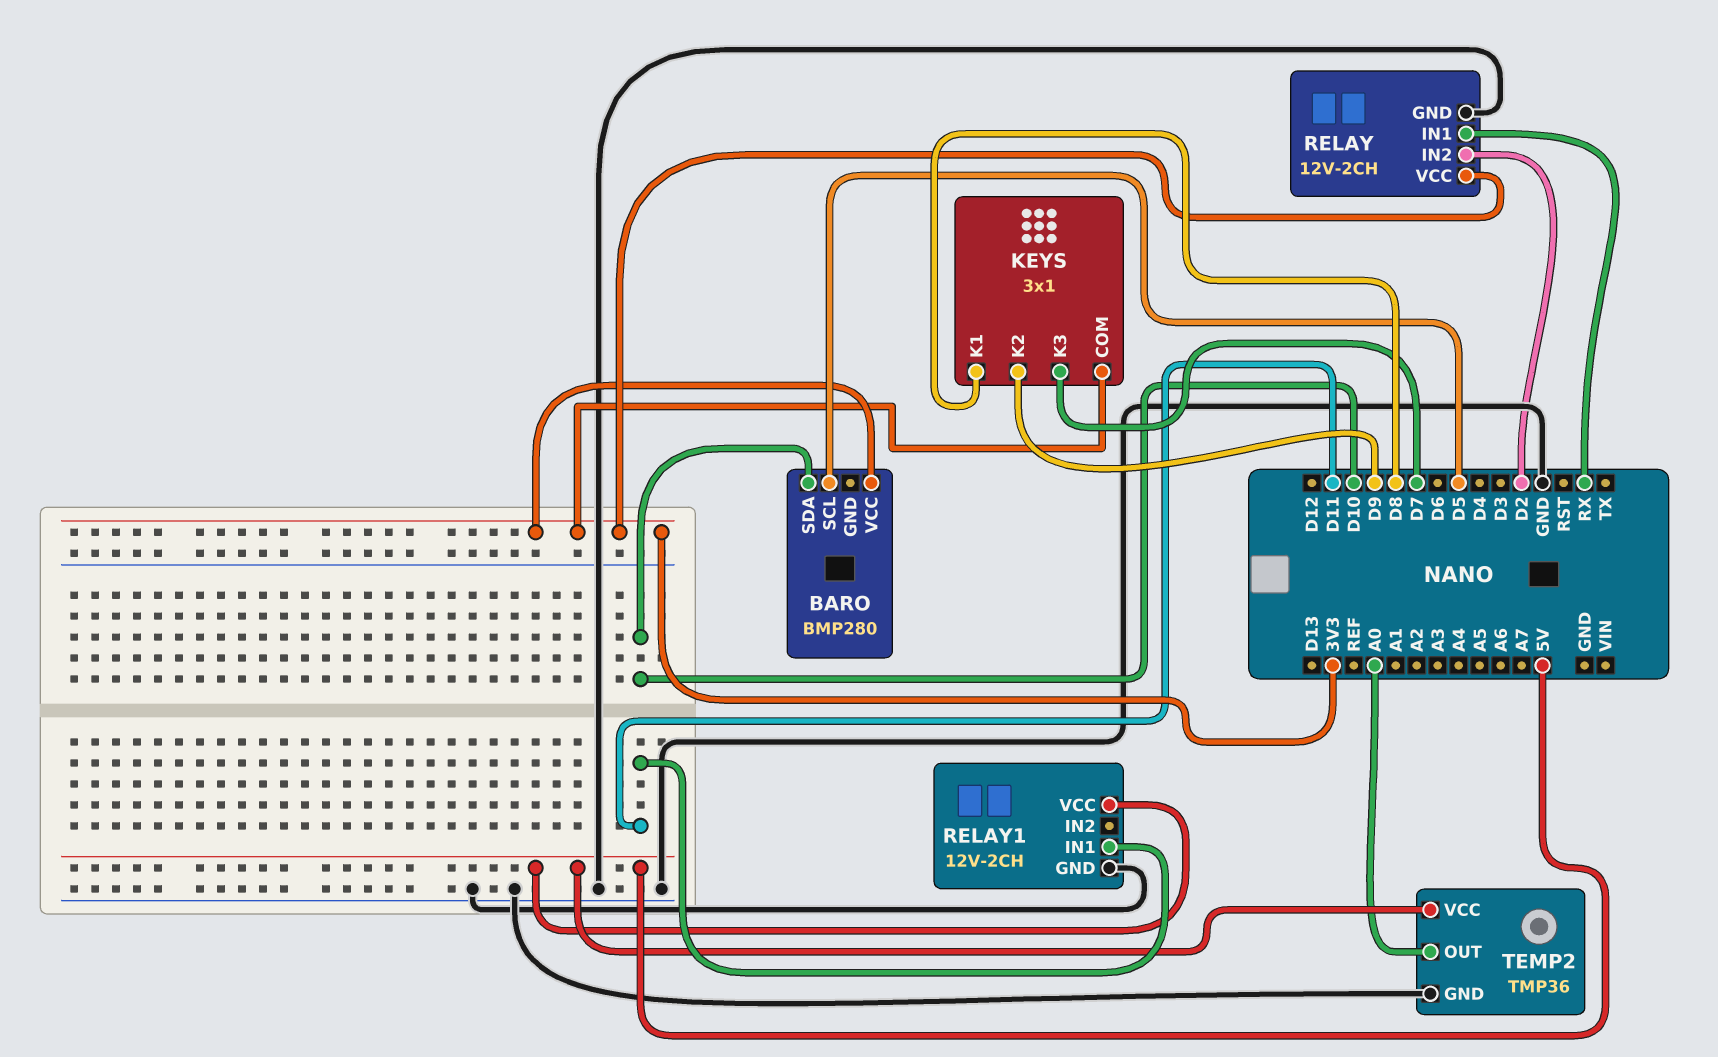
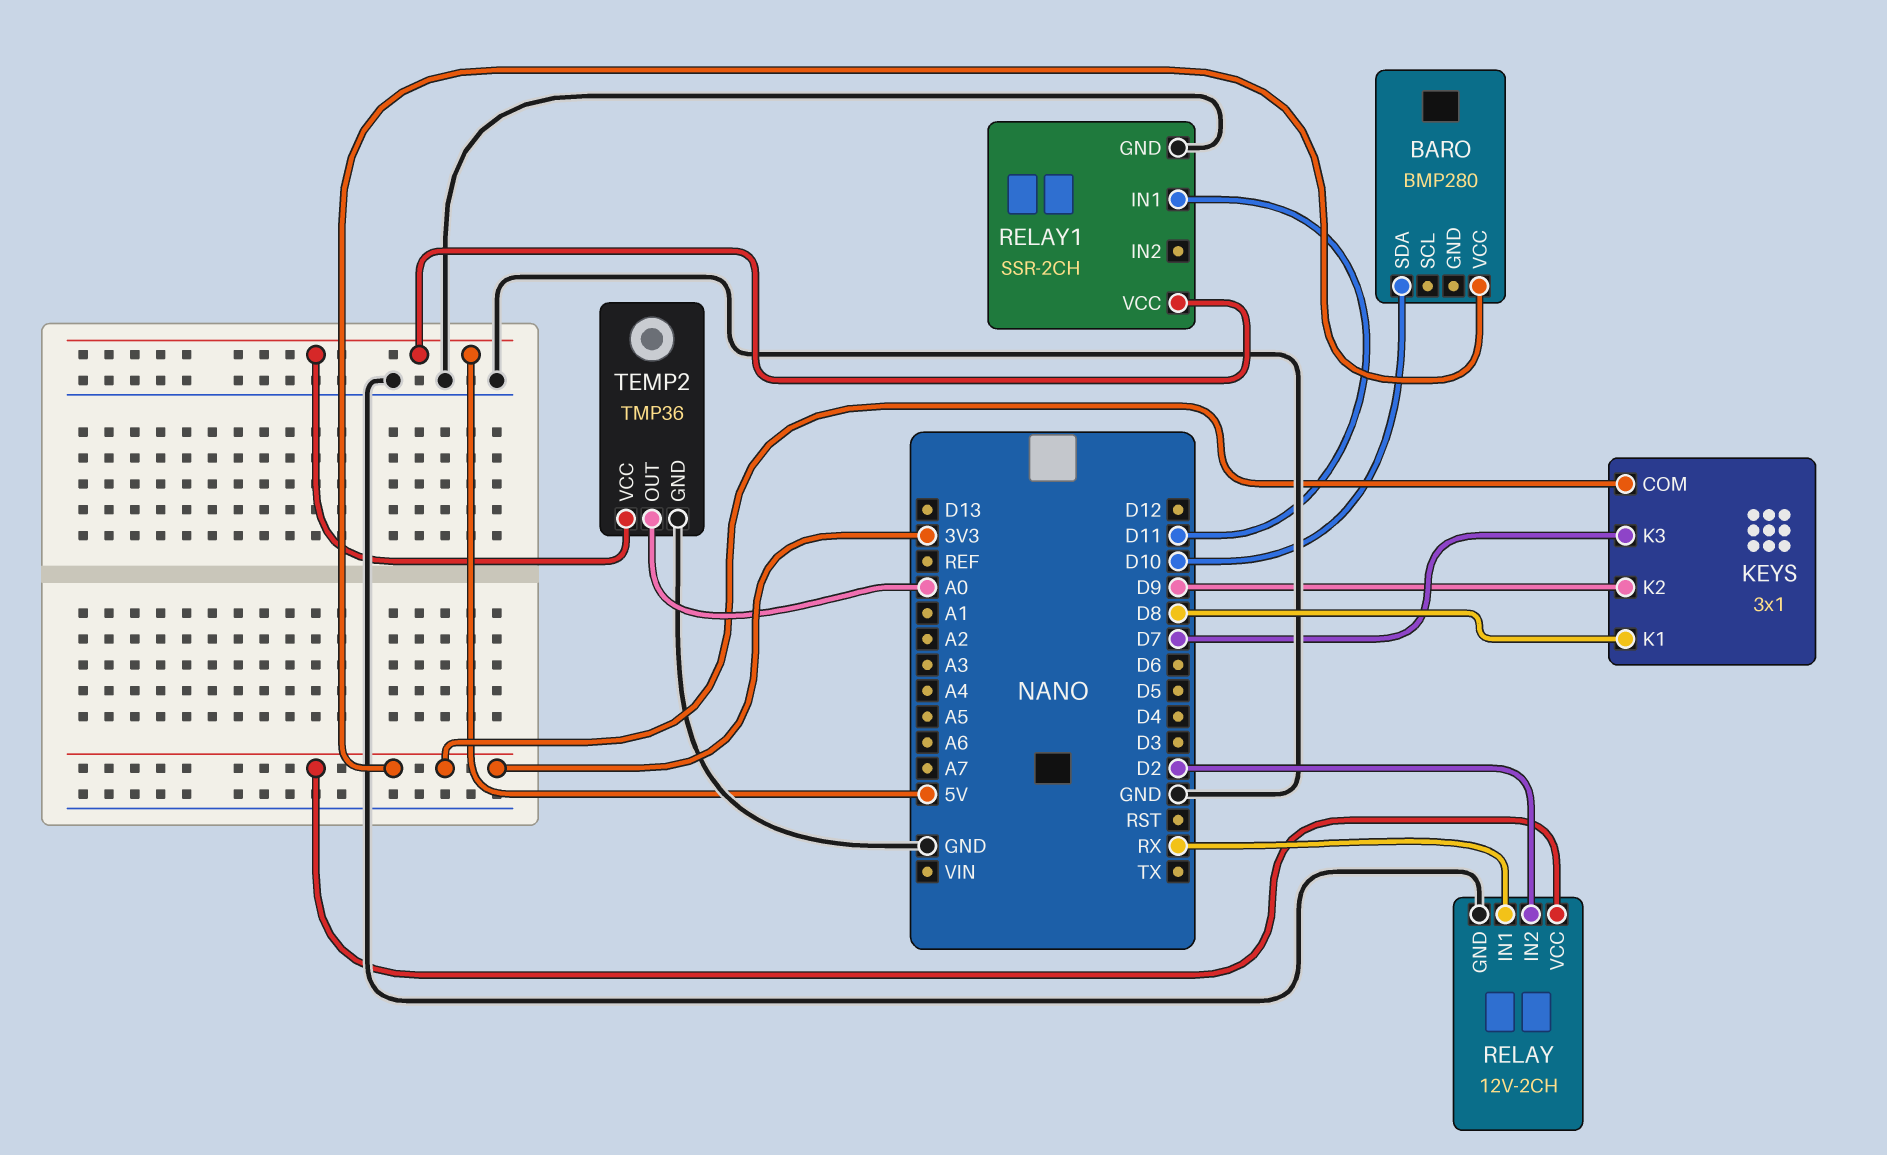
BARO pin SCL: D5 -> none
RELAY1: 12V-2CH -> SSR-2CH

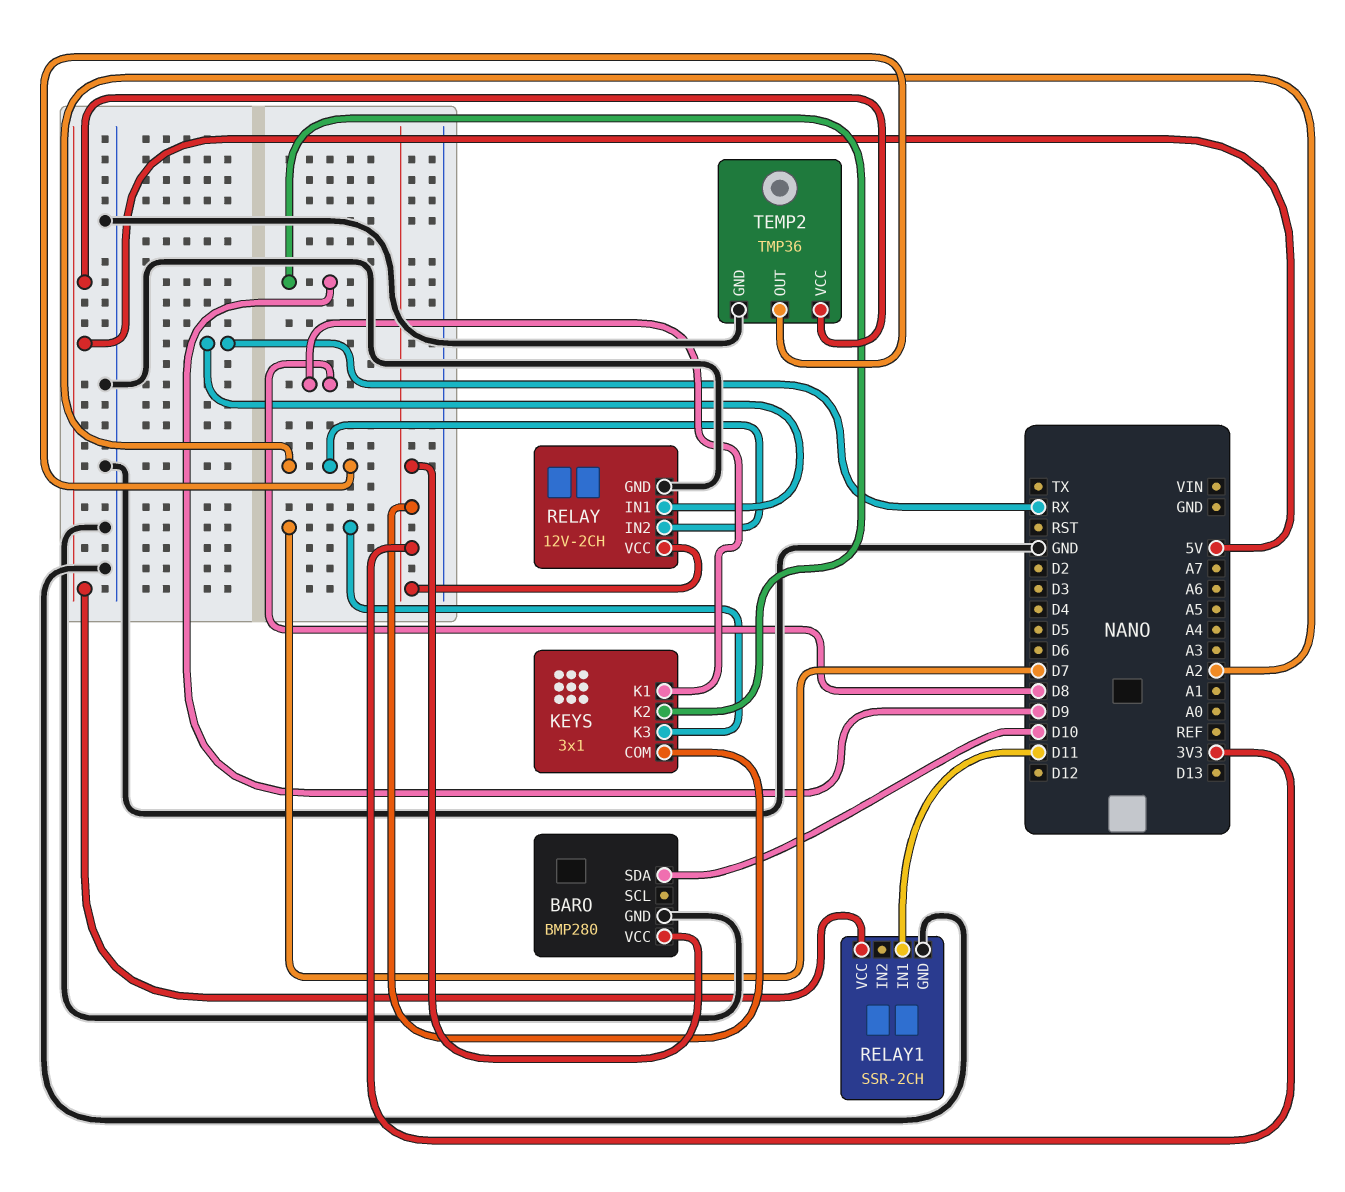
BARO pin GND: none -> GND
RELAY pin IN2: D2 -> A2
TEMP2 pin OUT: A0 -> A2

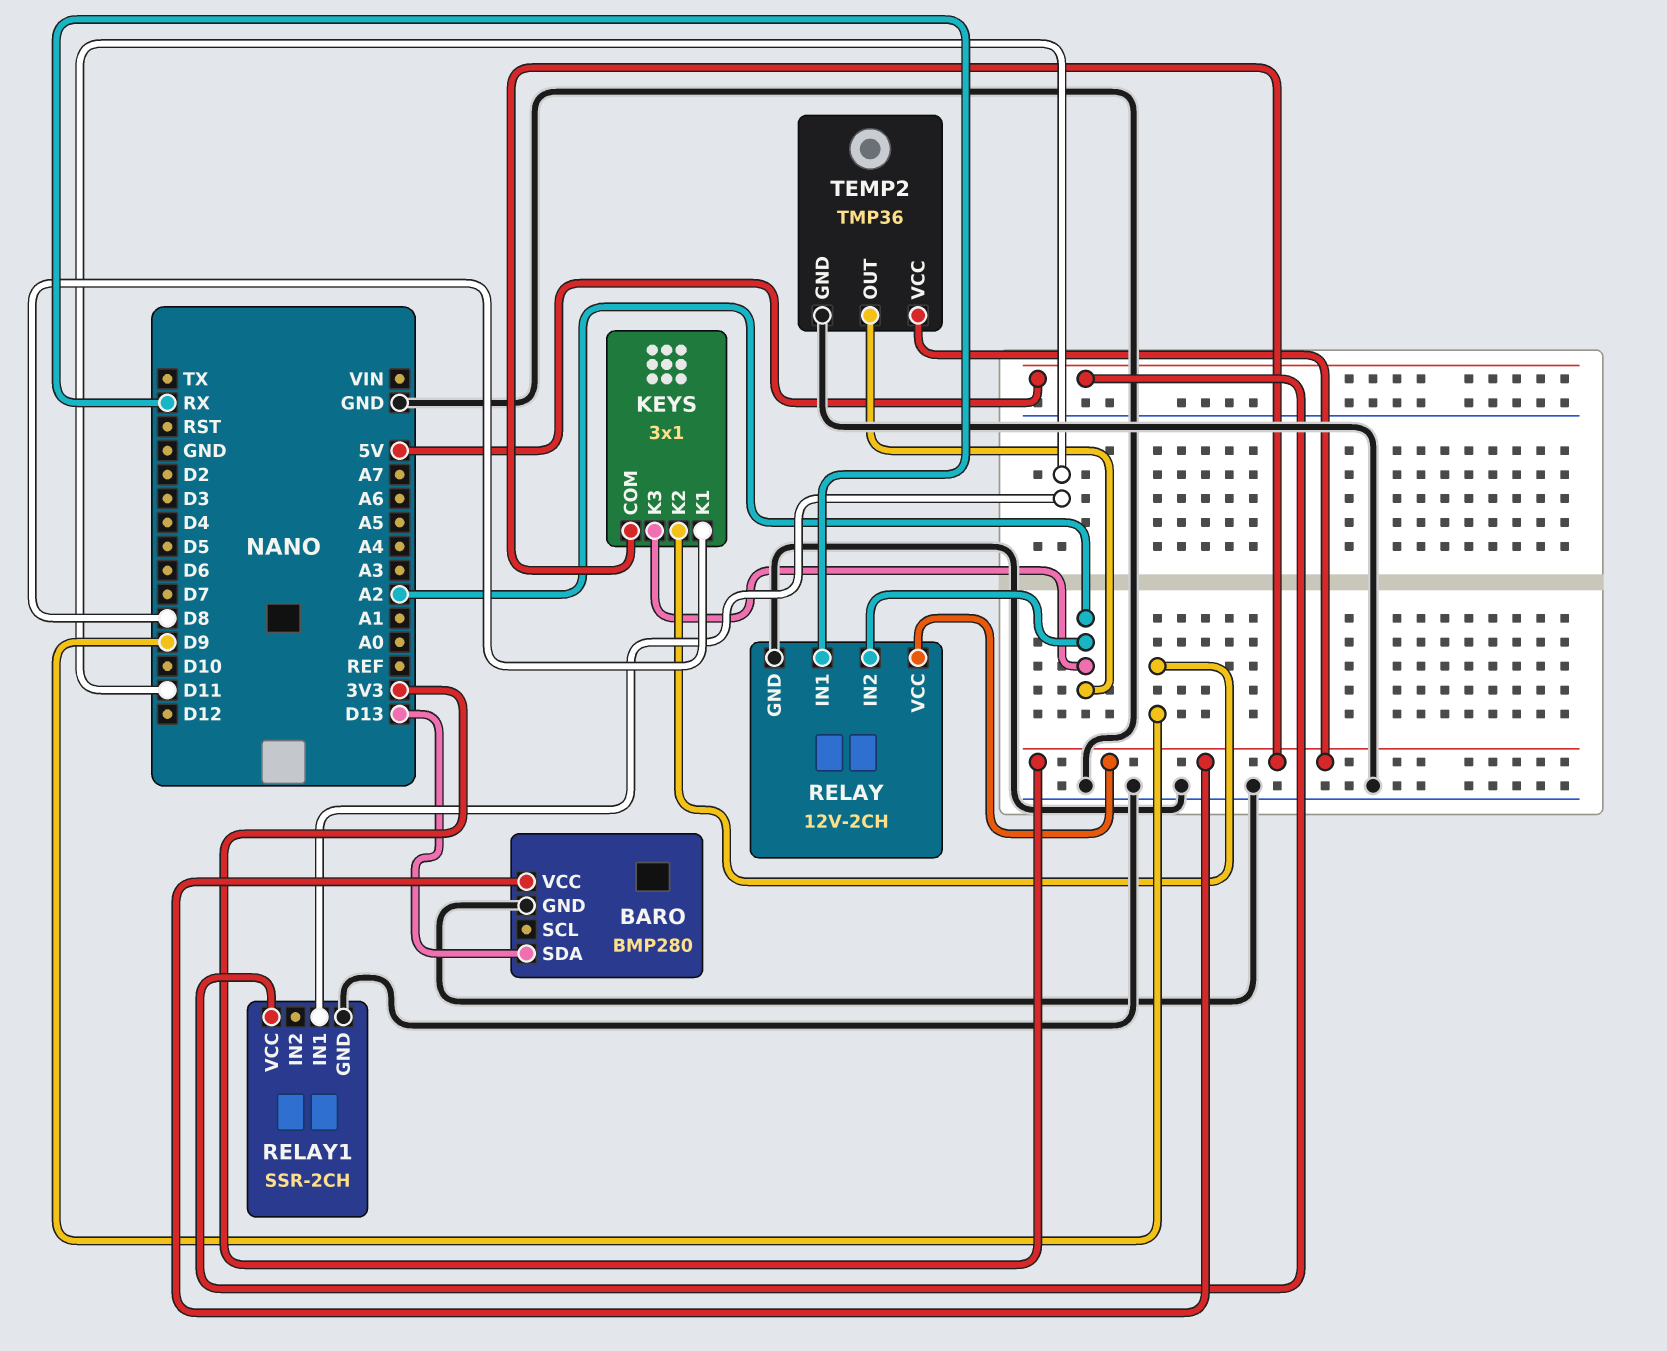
BARO pin SDA: D10 -> D13
KEYS pin K3: D7 -> A2
TEMP2 pin VCC: 5V -> 3V3

